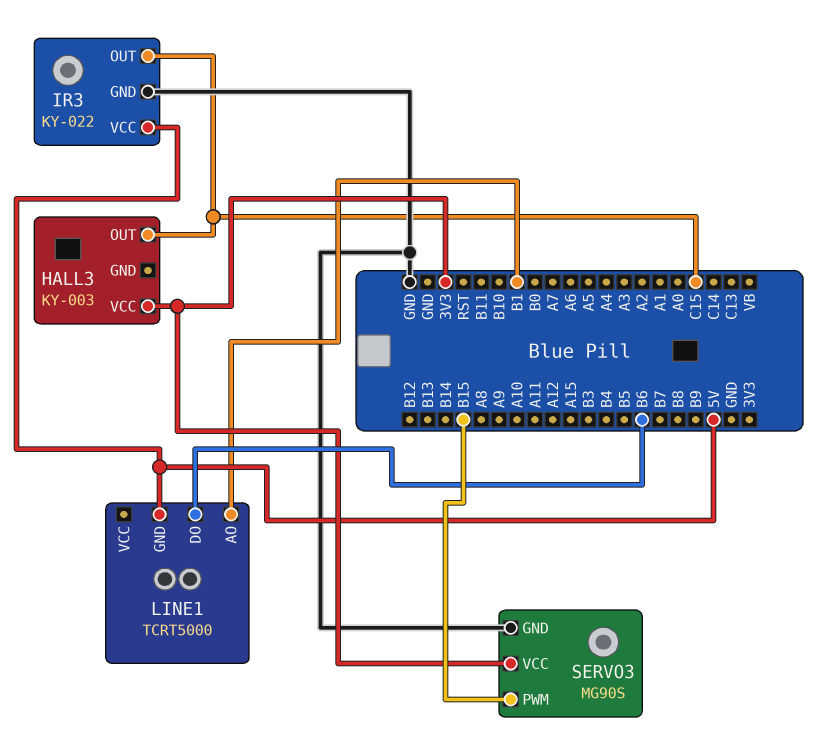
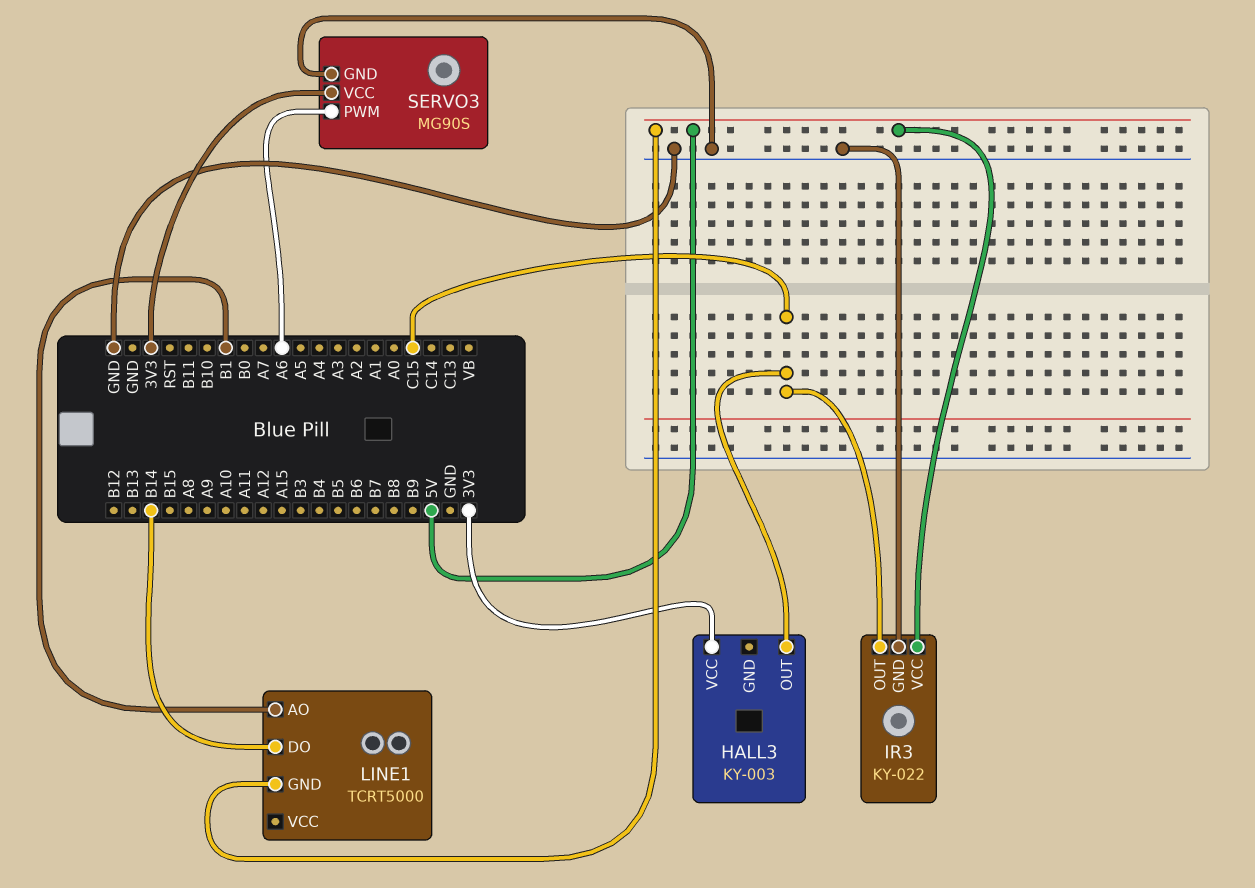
LINE1 pin DO: B6 -> B14
SERVO3 pin PWM: B15 -> A6

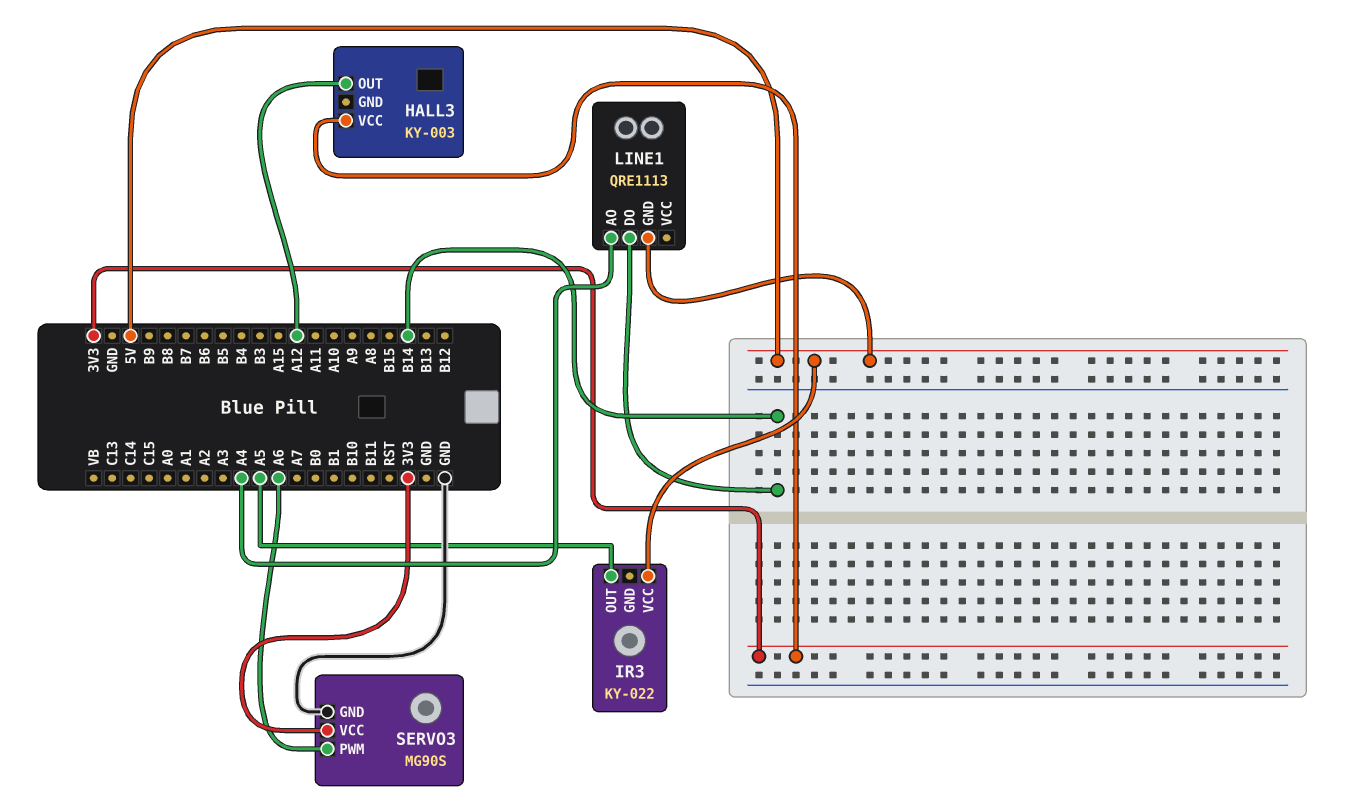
HALL3 pin OUT: C15 -> A12
IR3 pin GND: GND -> none
IR3 pin OUT: C15 -> A5
LINE1: TCRT5000 -> QRE1113
LINE1 pin AO: B1 -> A4

